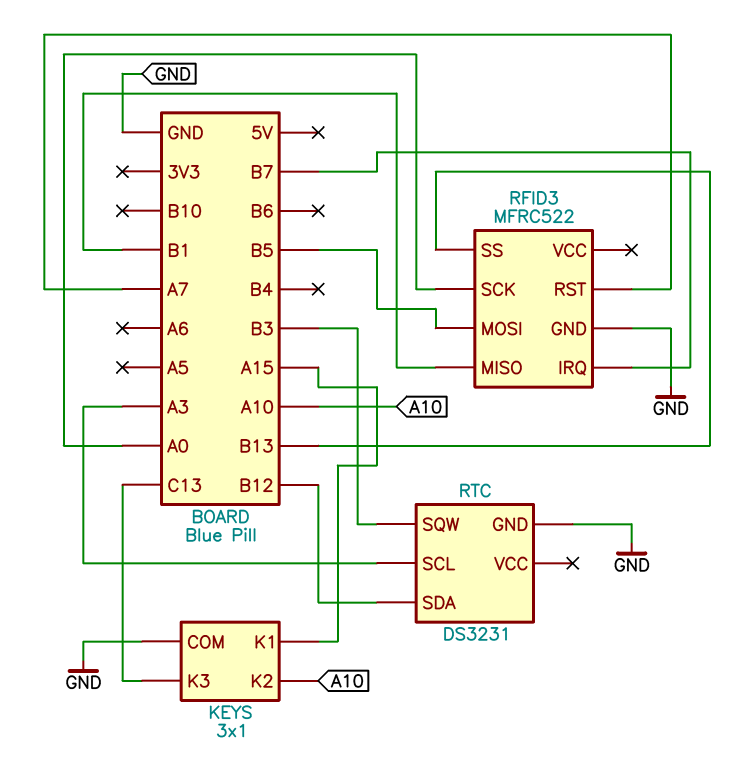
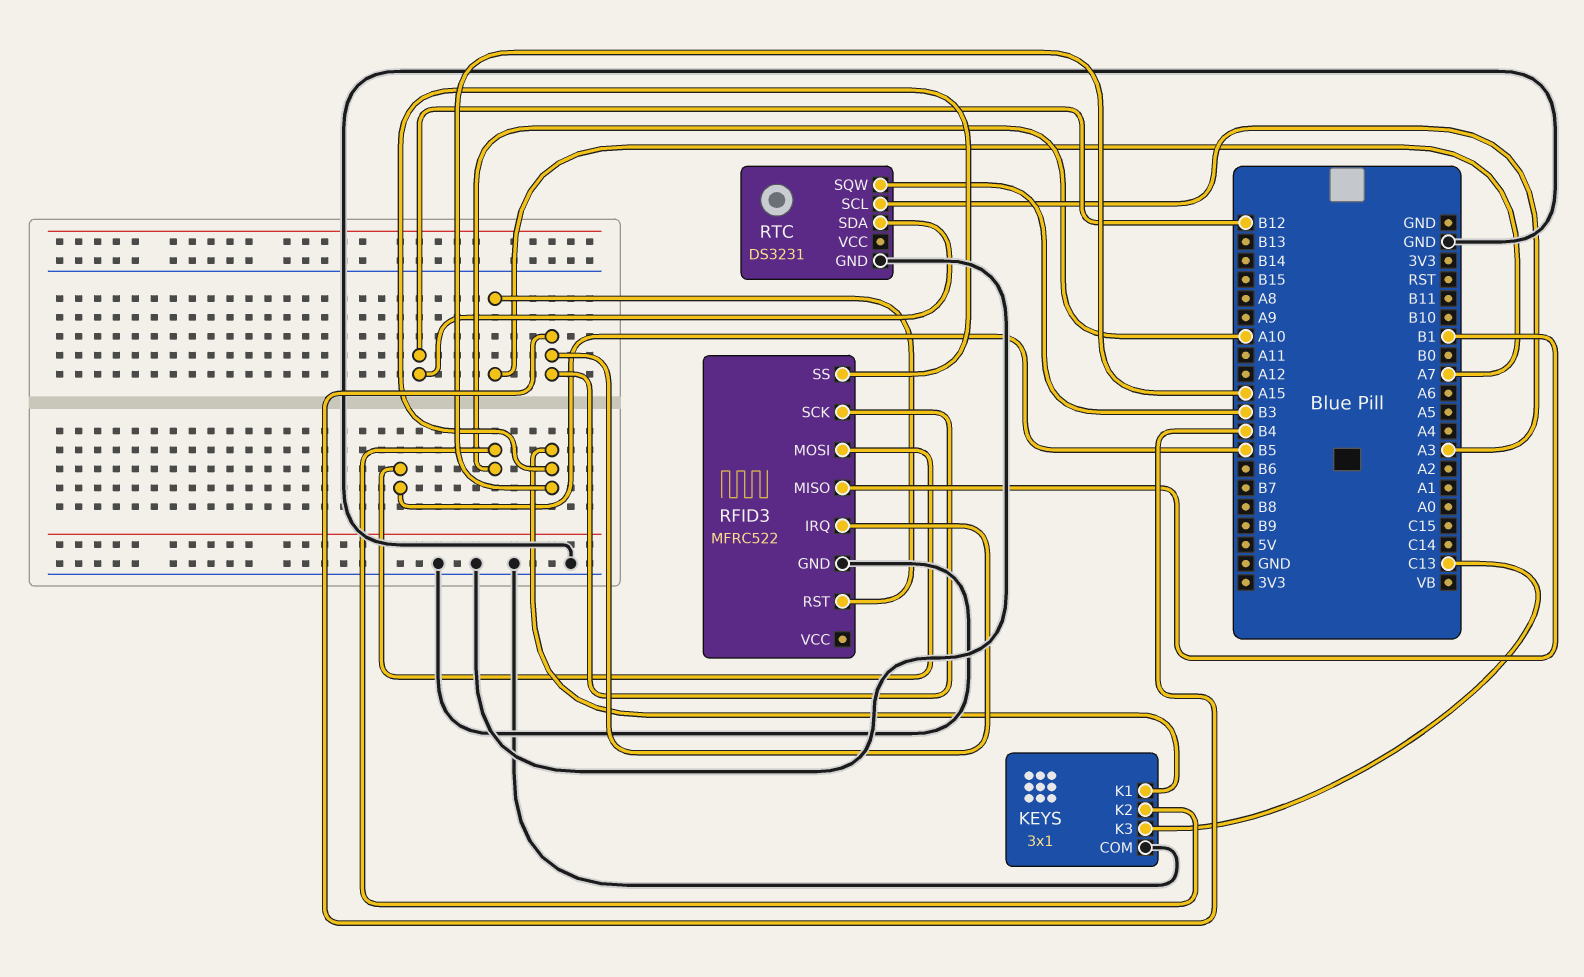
RFID3 pin IRQ: B7 -> B4
RFID3 pin SCK: A0 -> B4
RFID3 pin SS: B13 -> A15

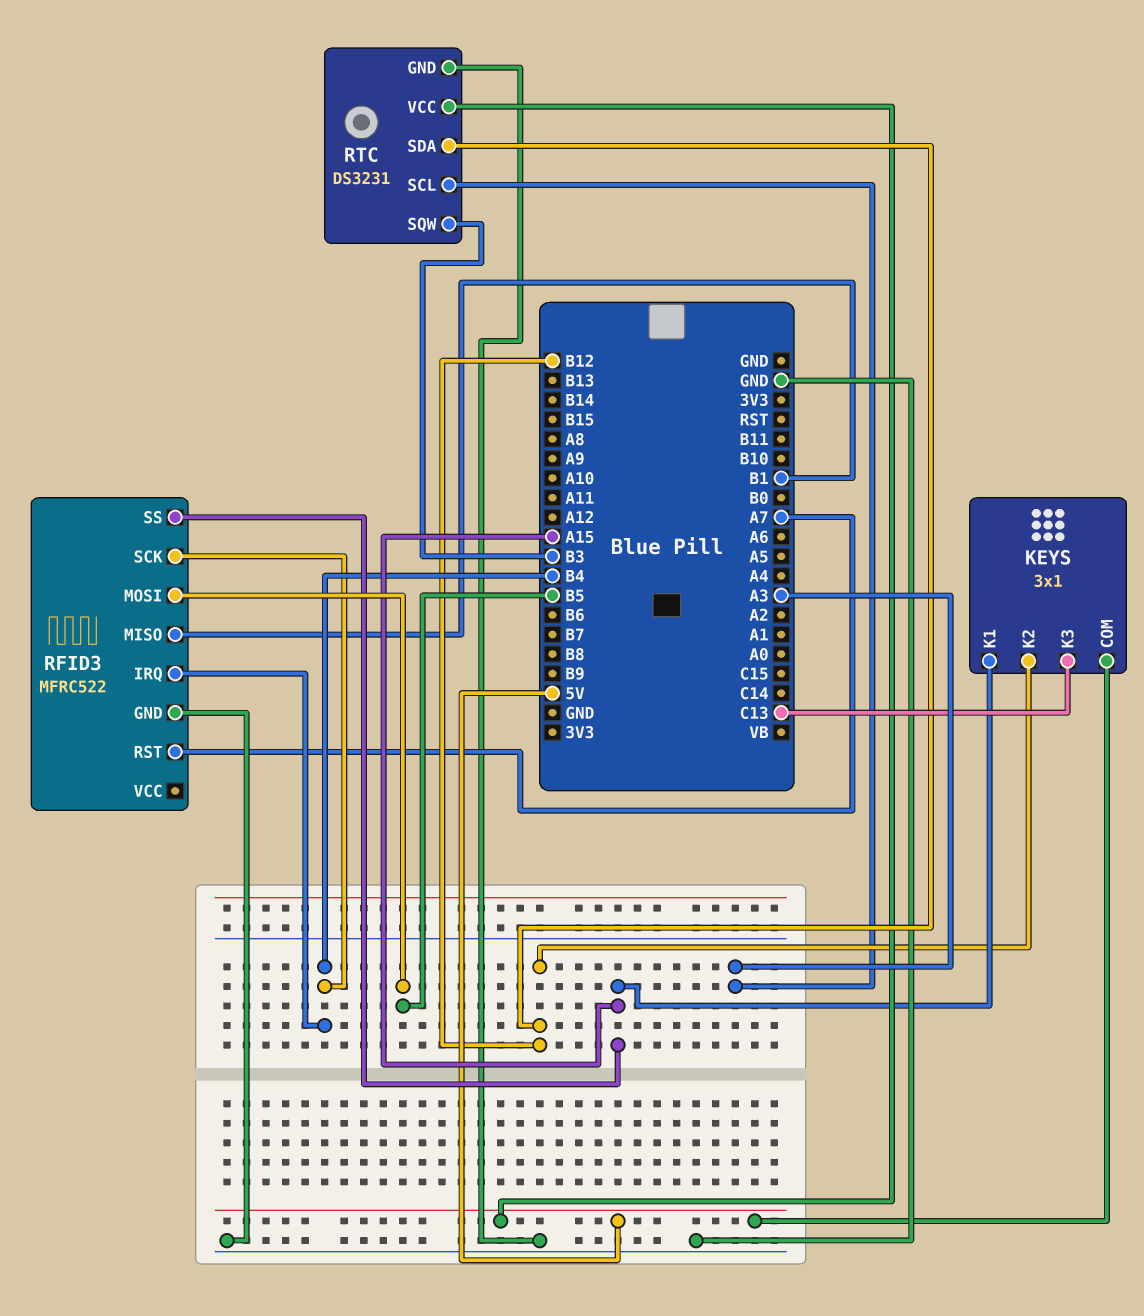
KEYS pin COM: GND -> 5V
KEYS pin K2: A10 -> B12
RTC pin VCC: none -> 5V

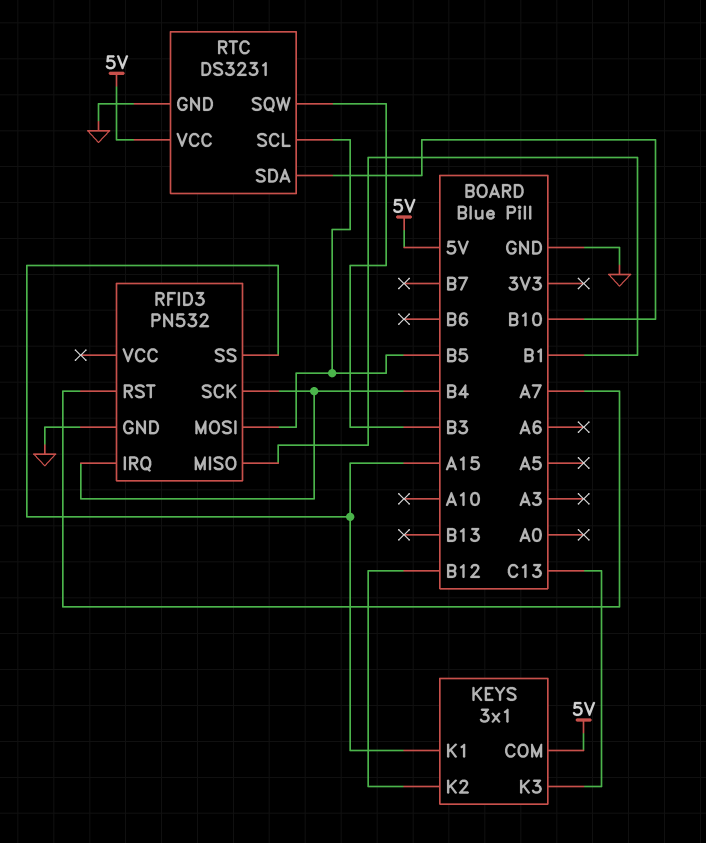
RFID3: MFRC522 -> PN532
RTC pin SCL: A3 -> B5
RTC pin SDA: B12 -> B10

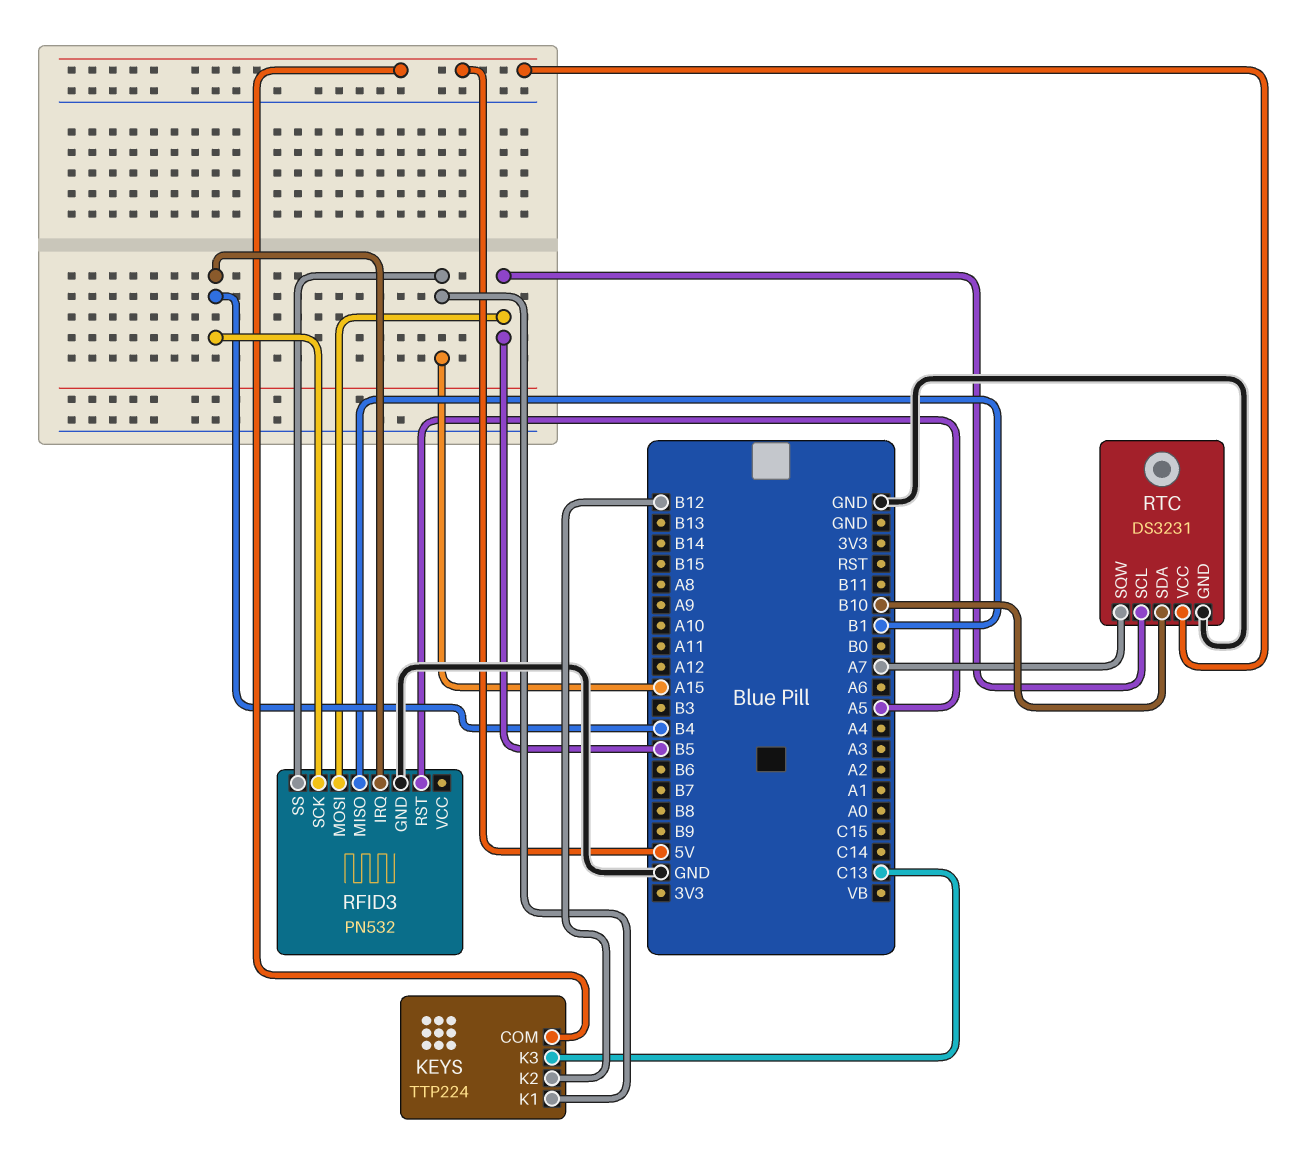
KEYS: 3x1 -> TTP224
RFID3 pin RST: A7 -> A5
RTC pin SQW: B3 -> A7

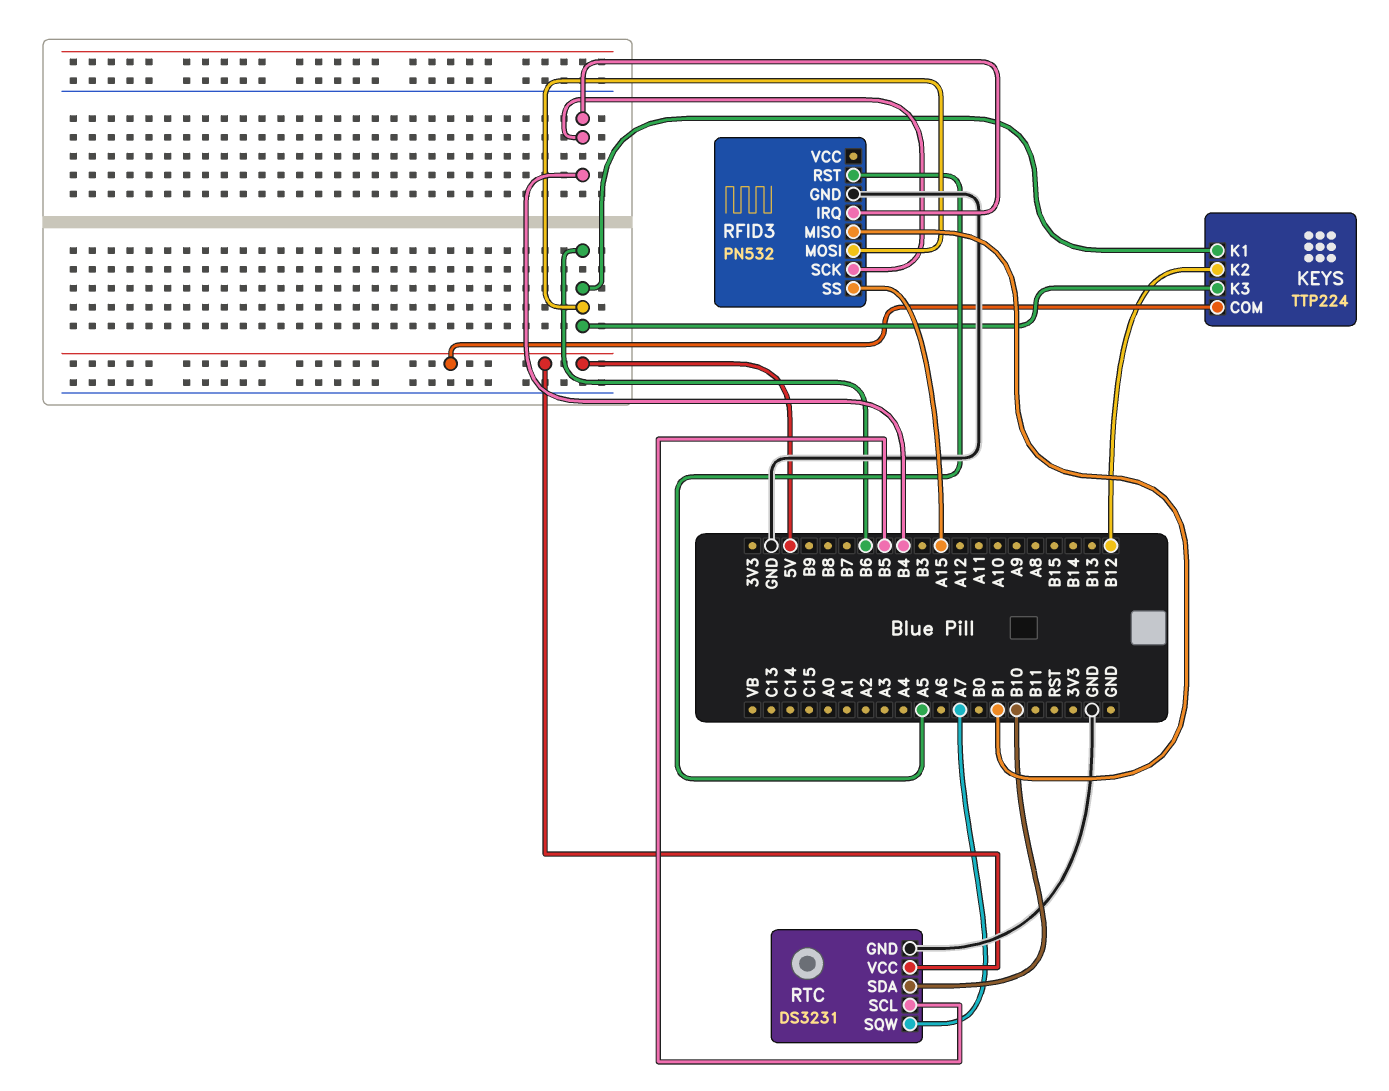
KEYS pin K1: A15 -> B6
KEYS pin K3: C13 -> B6
RFID3 pin MOSI: B5 -> B6

